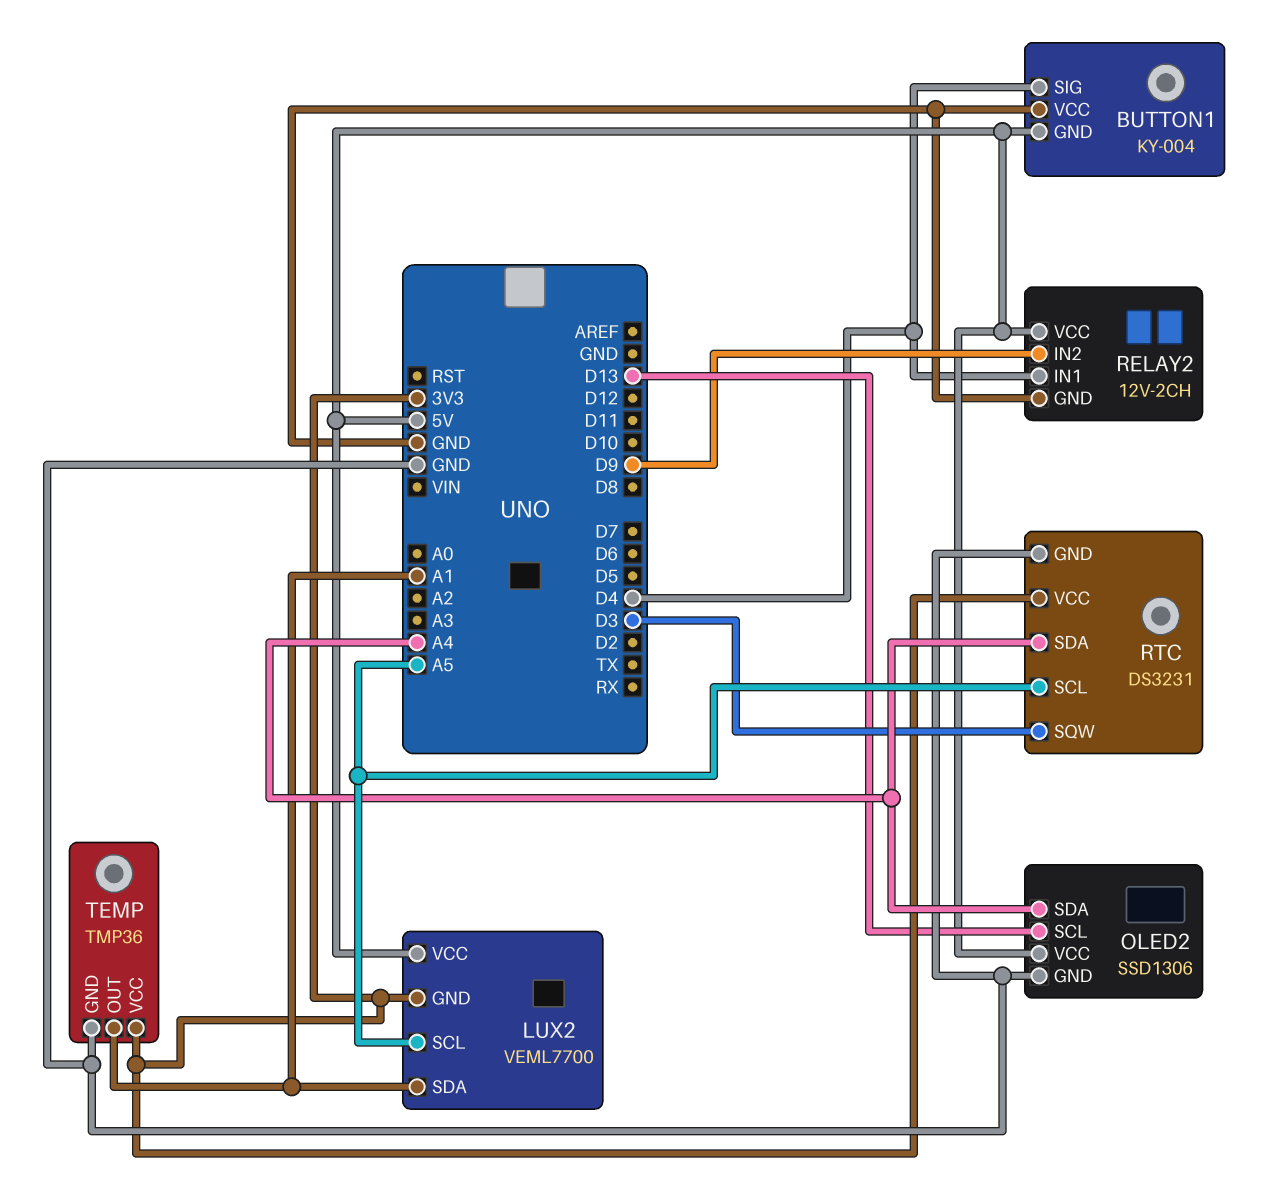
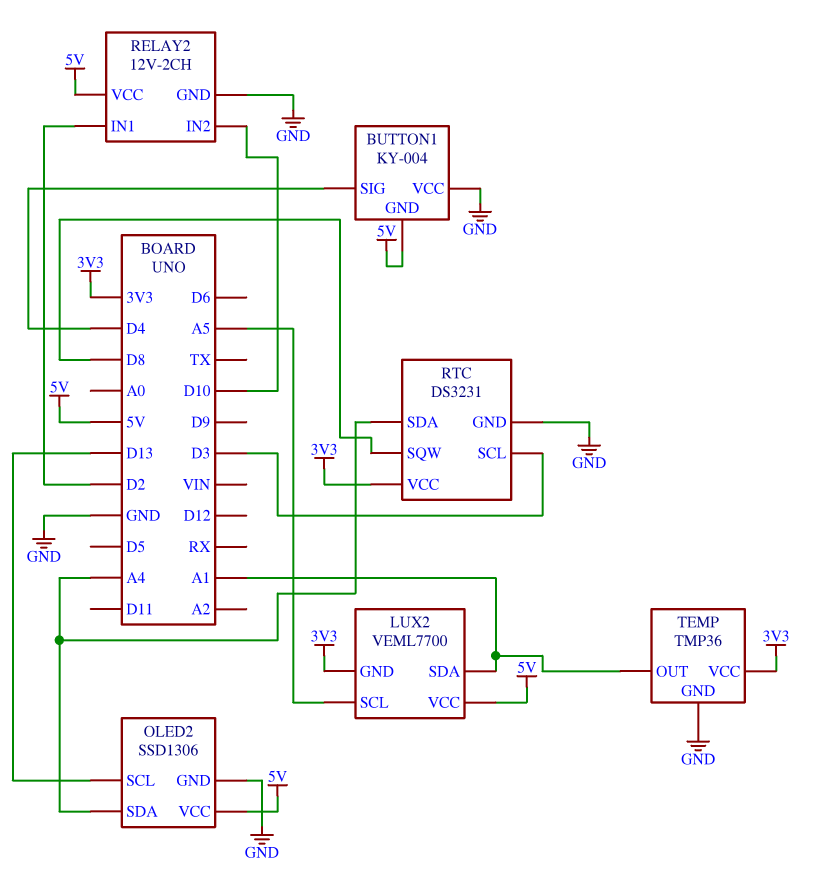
RELAY2 pin IN1: D4 -> D2
RELAY2 pin IN2: D9 -> D10
RTC pin SCL: A5 -> D3
RTC pin SQW: D3 -> D8

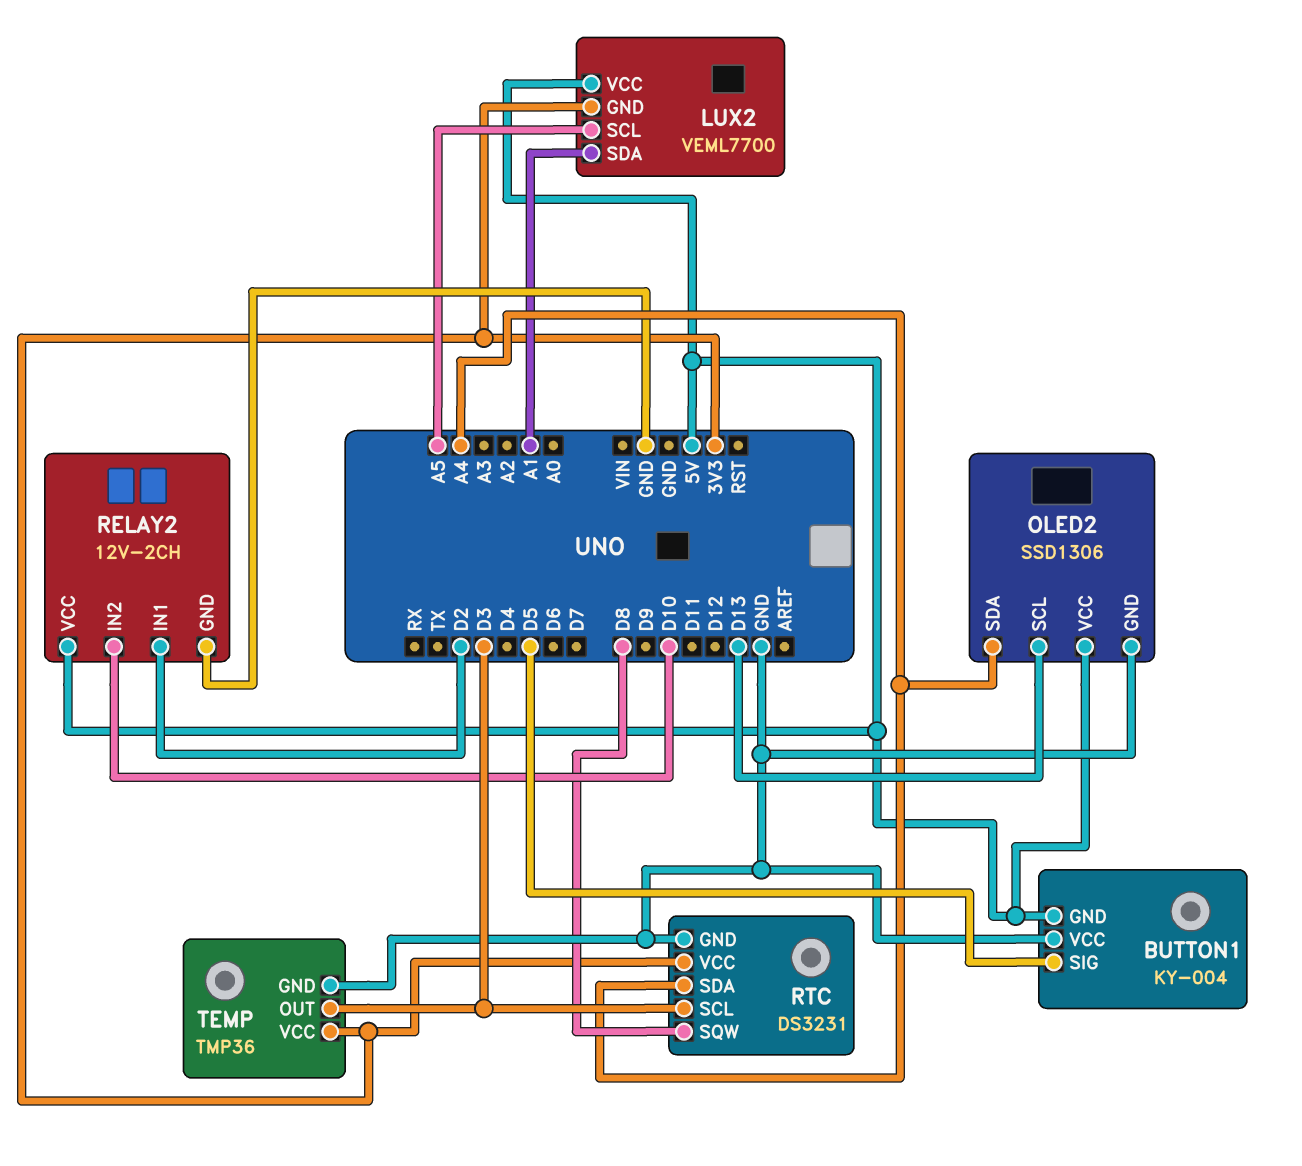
BUTTON1 pin SIG: D4 -> D5
TEMP pin OUT: A1 -> D3

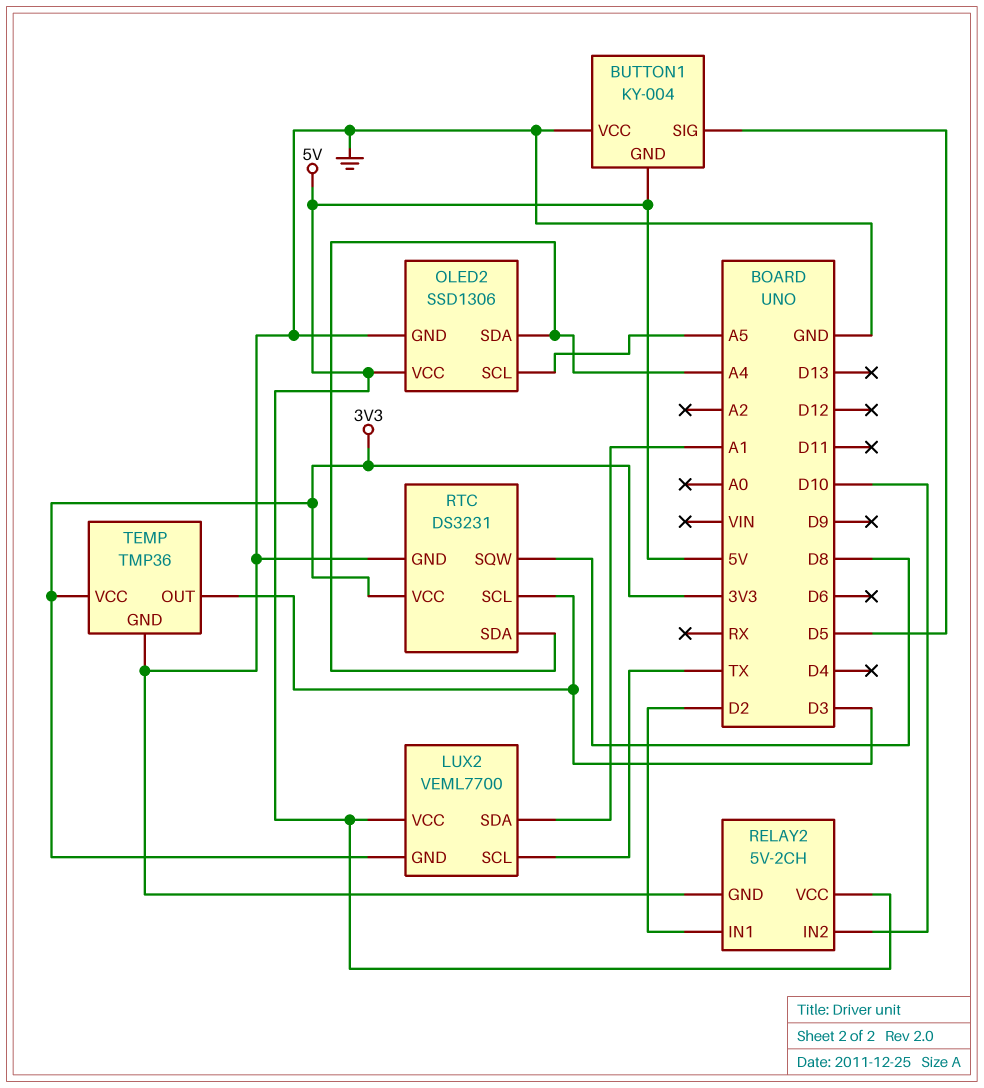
LUX2 pin SCL: A5 -> TX
OLED2 pin SCL: D13 -> A5
RELAY2: 12V-2CH -> 5V-2CH

